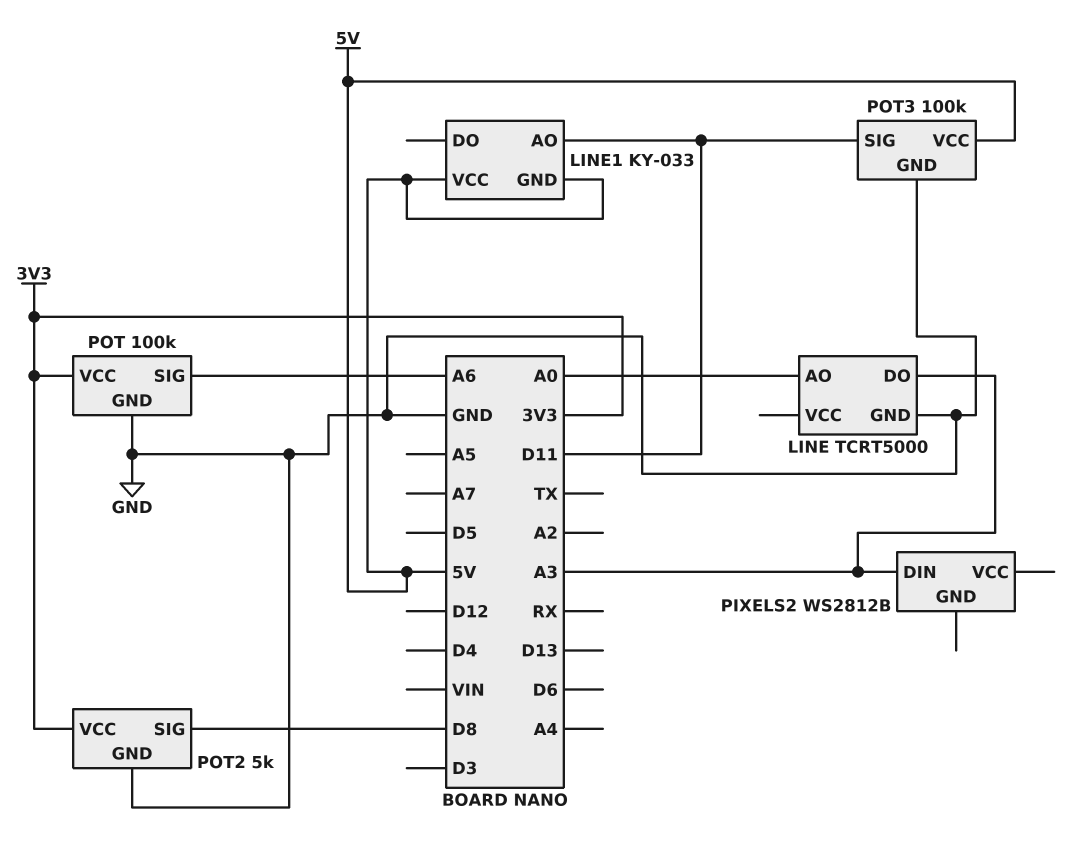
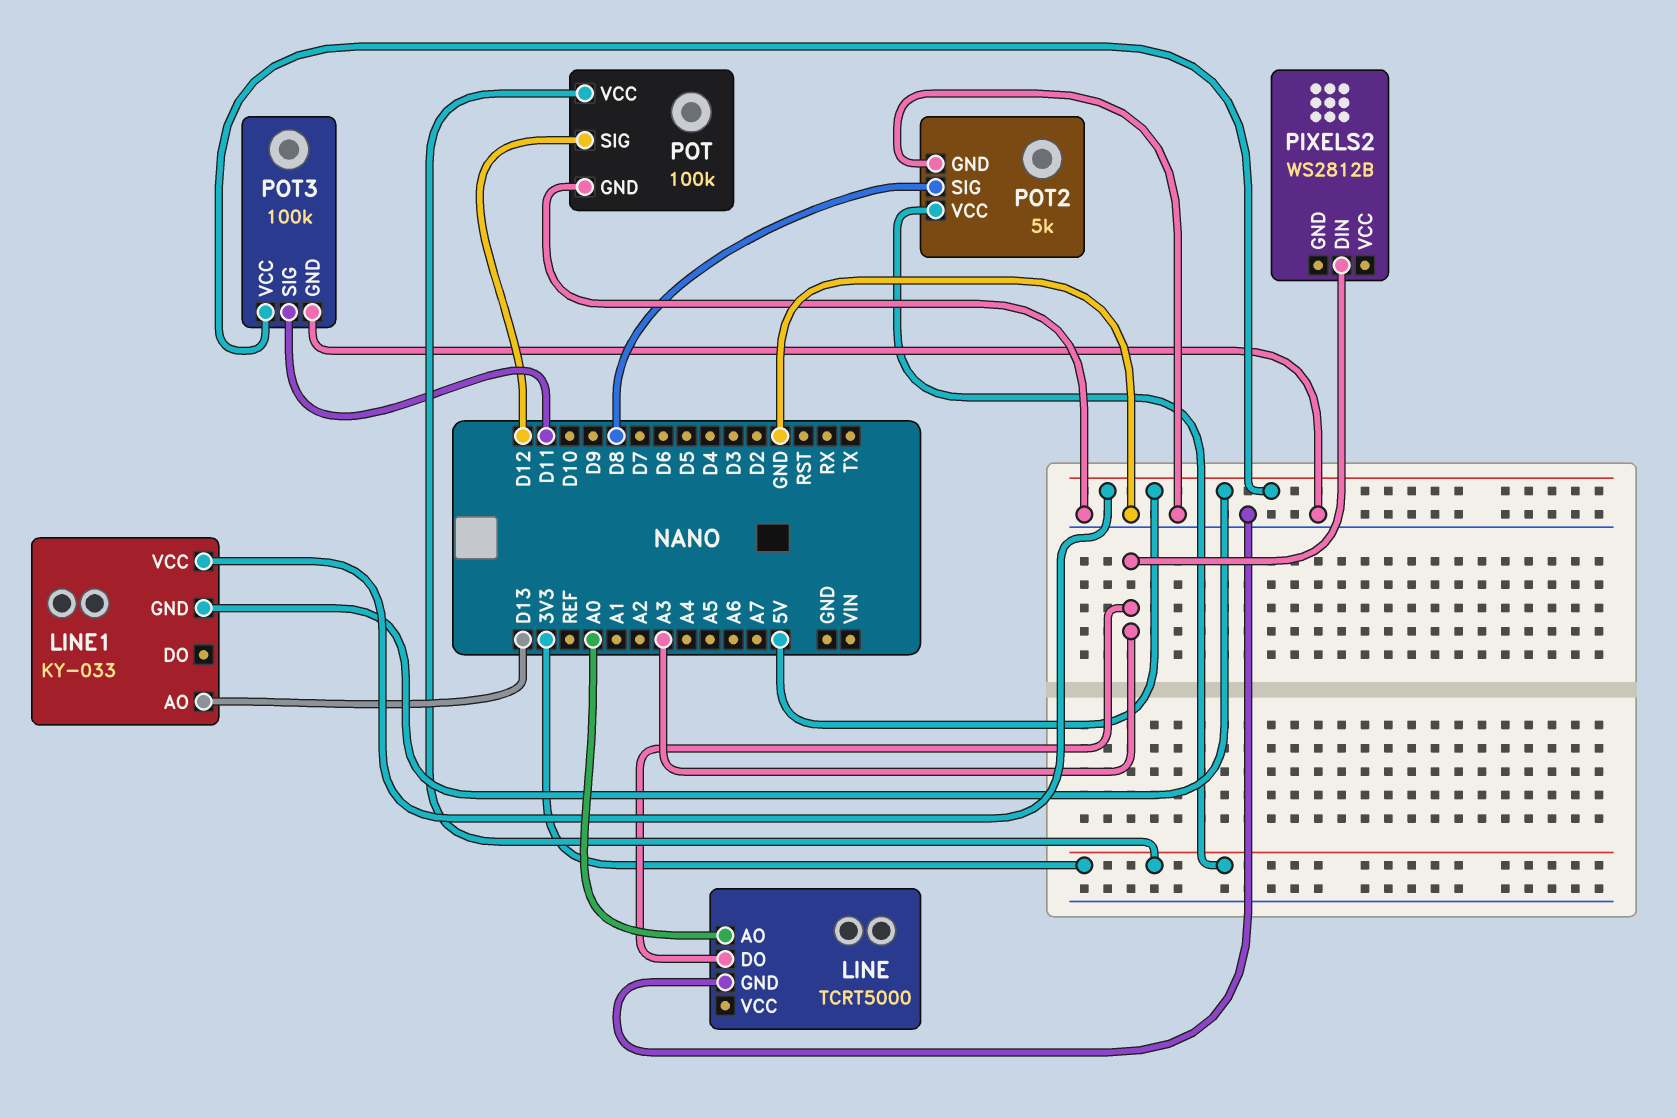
LINE1 pin AO: D11 -> D13
POT pin SIG: A6 -> D12

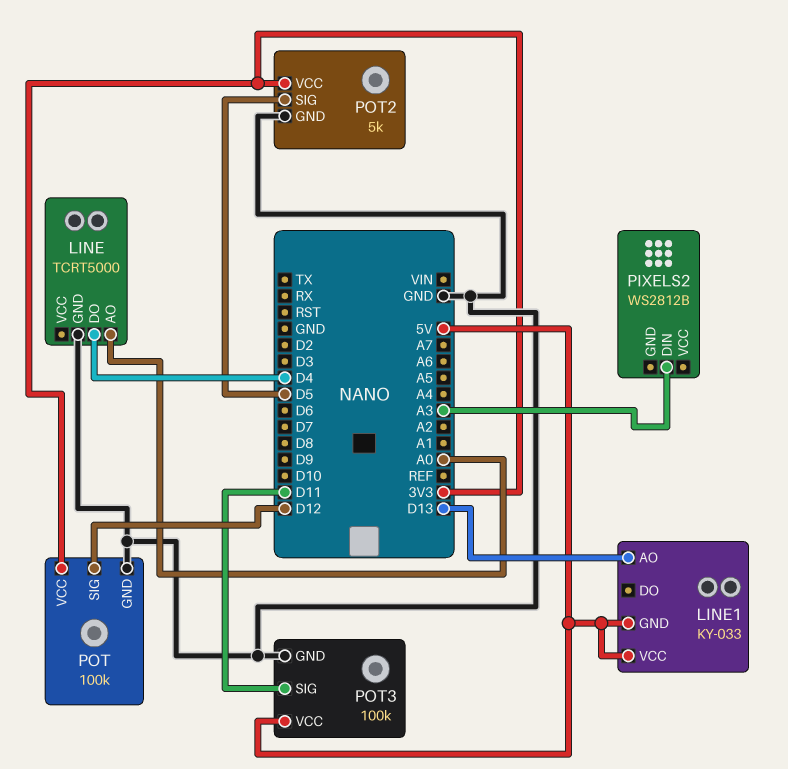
LINE pin DO: A3 -> D4
POT2 pin SIG: D8 -> D5

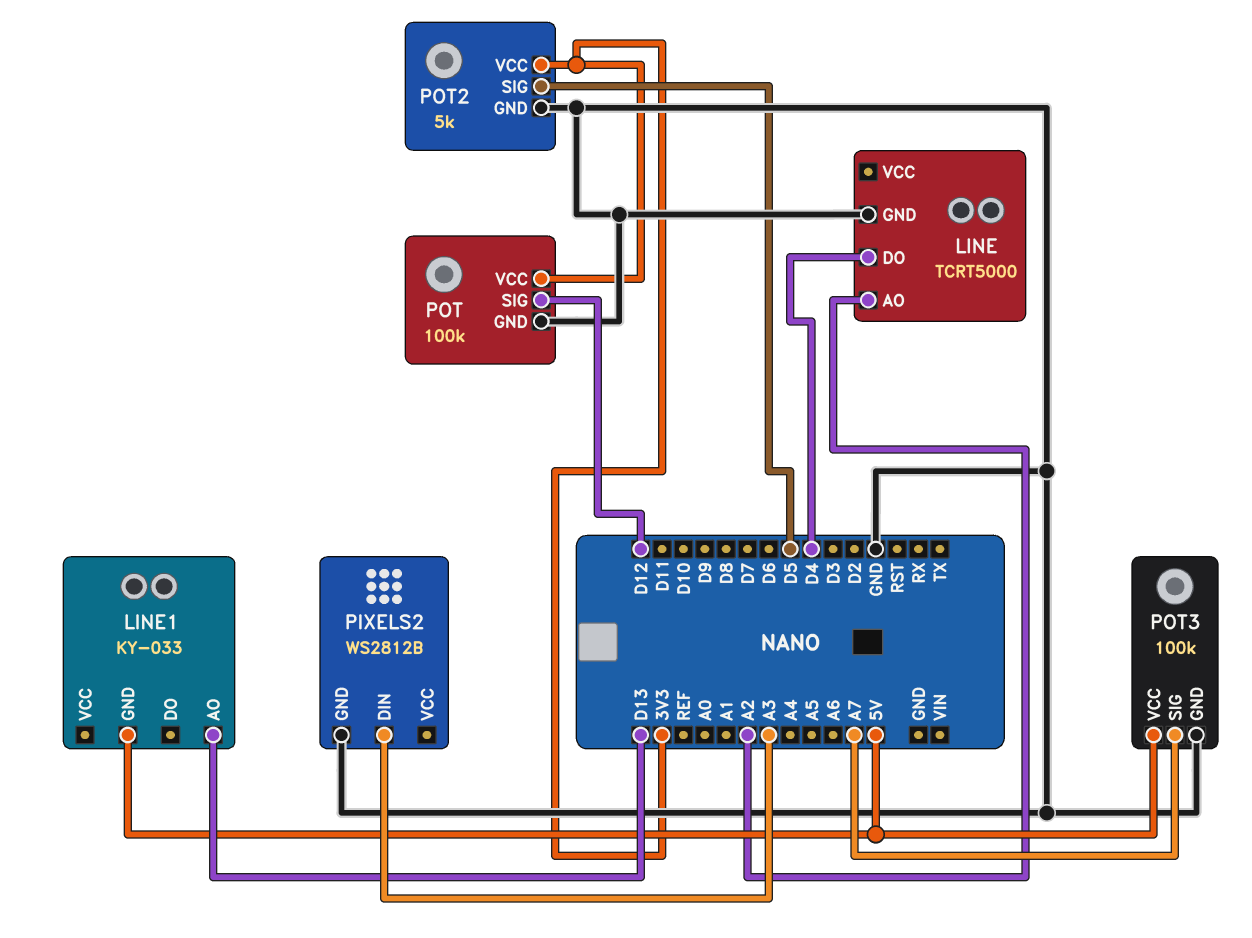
LINE pin AO: A0 -> A2
LINE1 pin VCC: 5V -> none
PIXELS2 pin GND: none -> GND
POT3 pin SIG: D11 -> A7

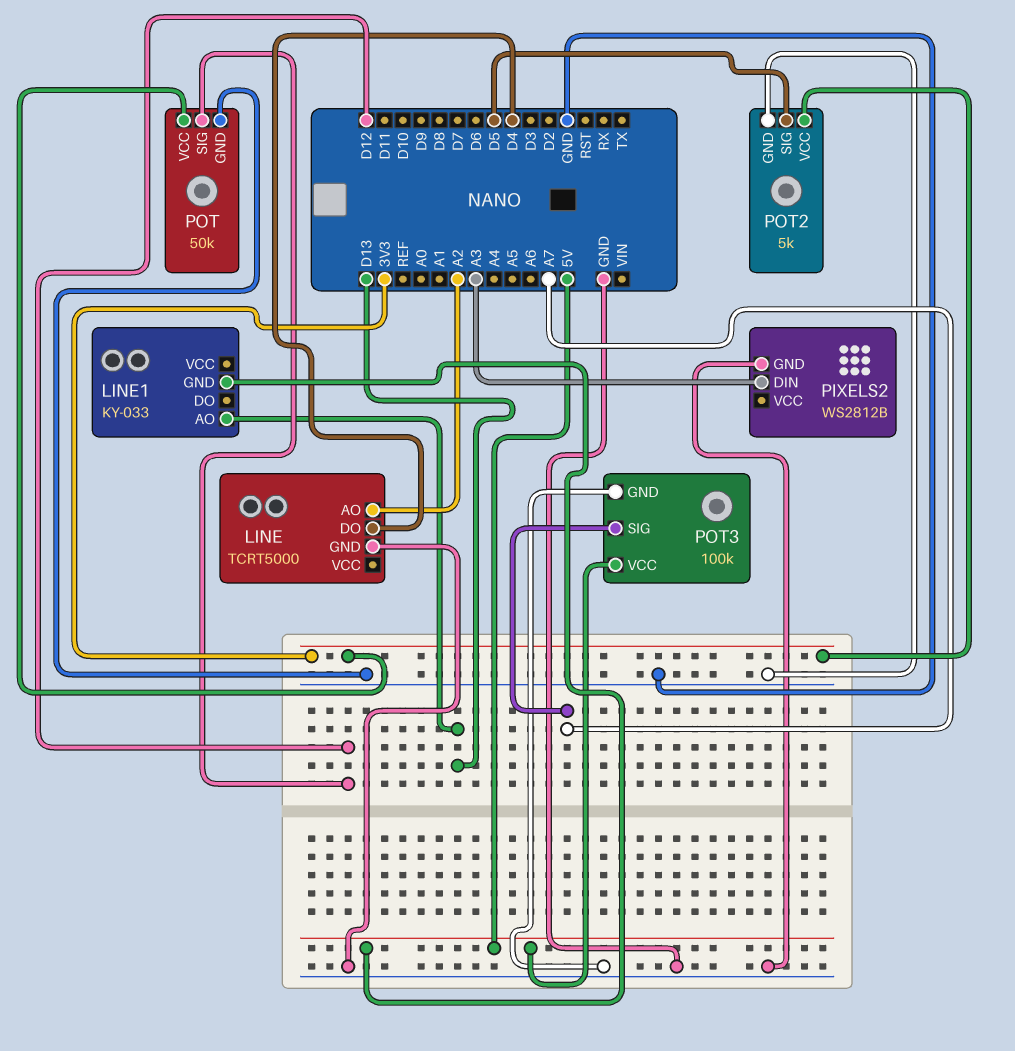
POT: 100k -> 50k

